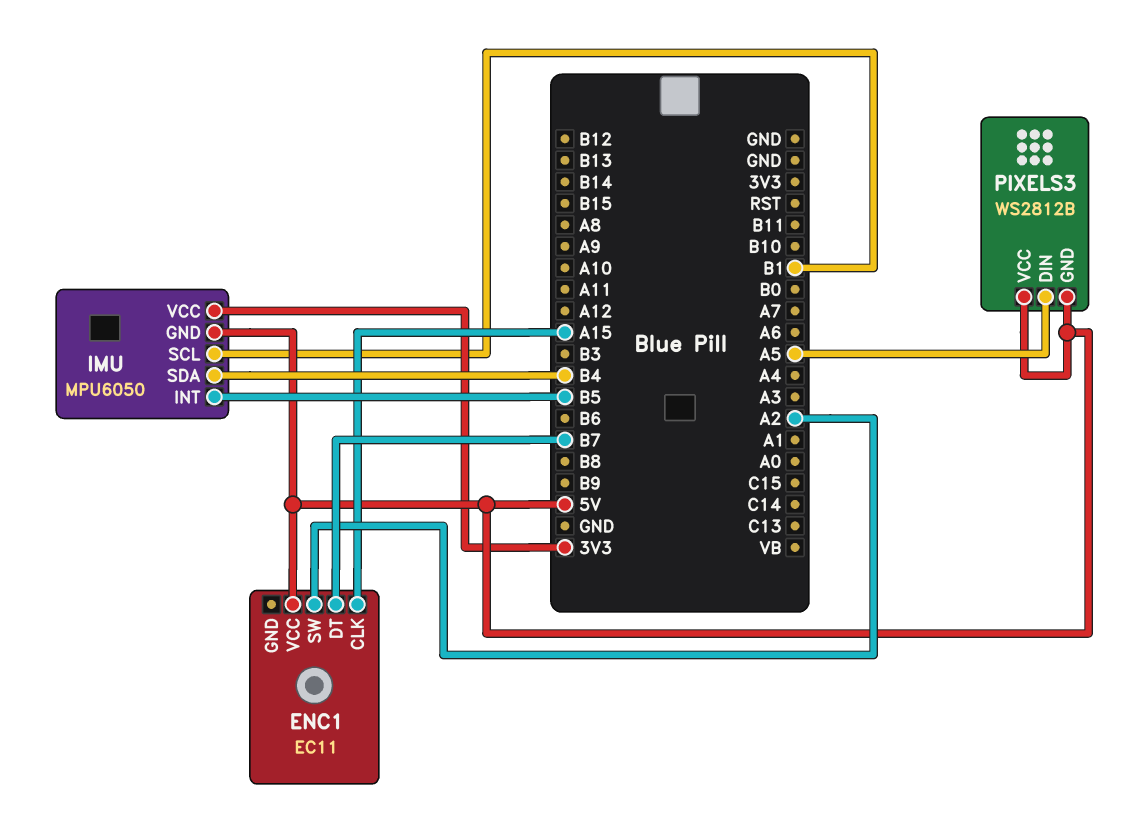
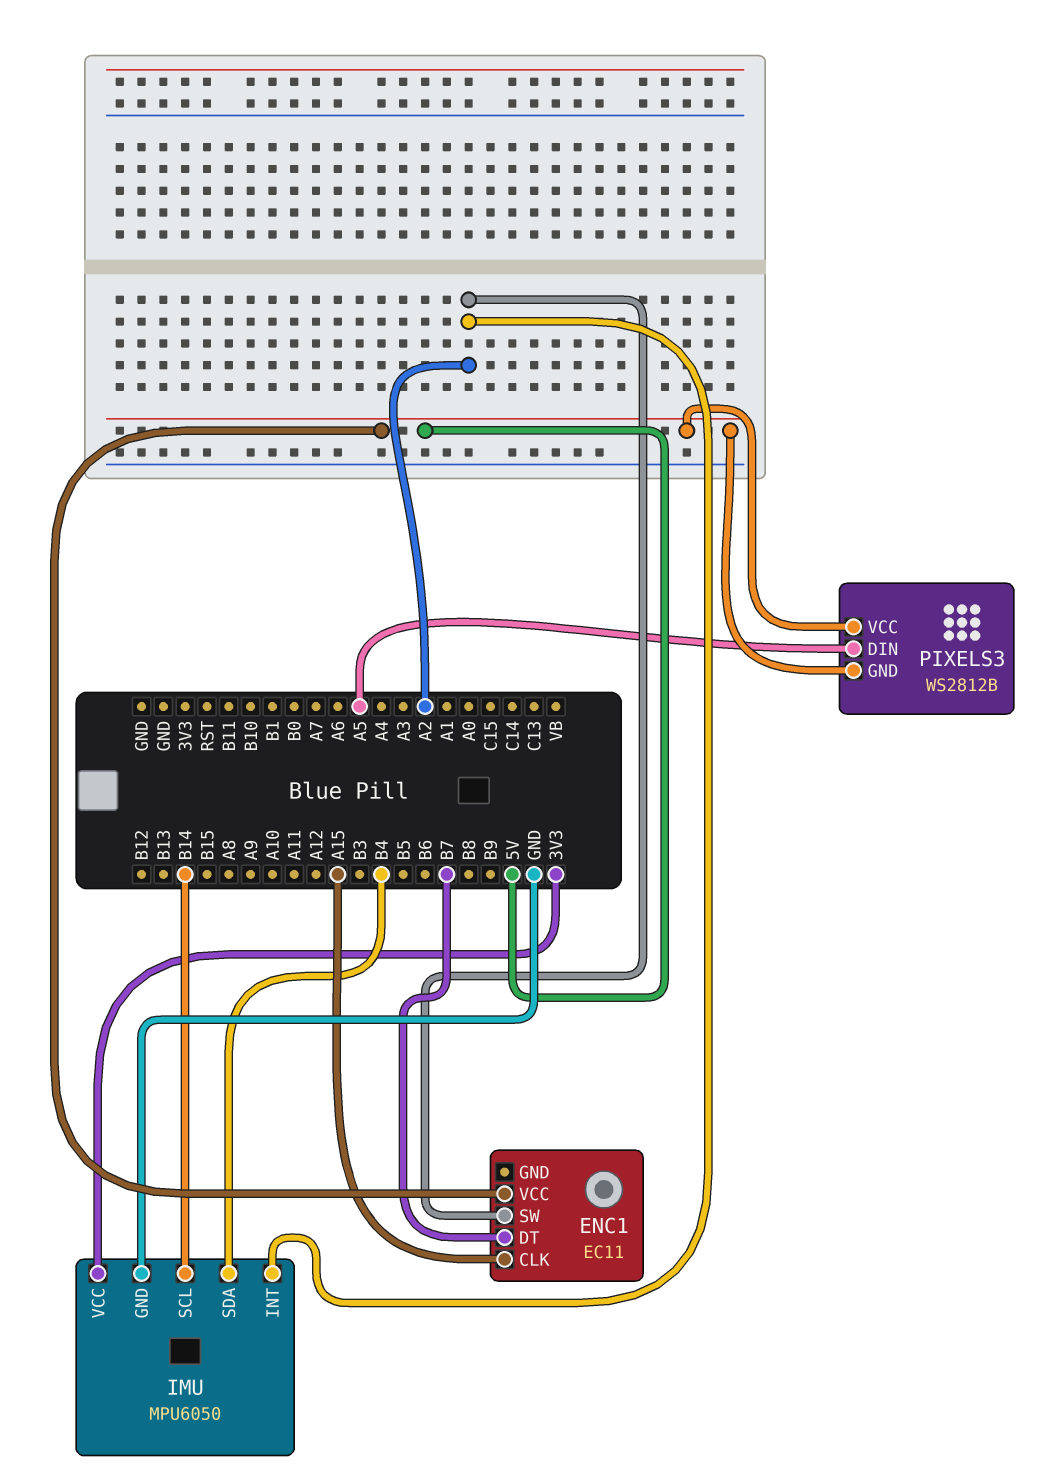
IMU pin GND: 5V -> GND
IMU pin INT: B5 -> A2
IMU pin SCL: B1 -> B14

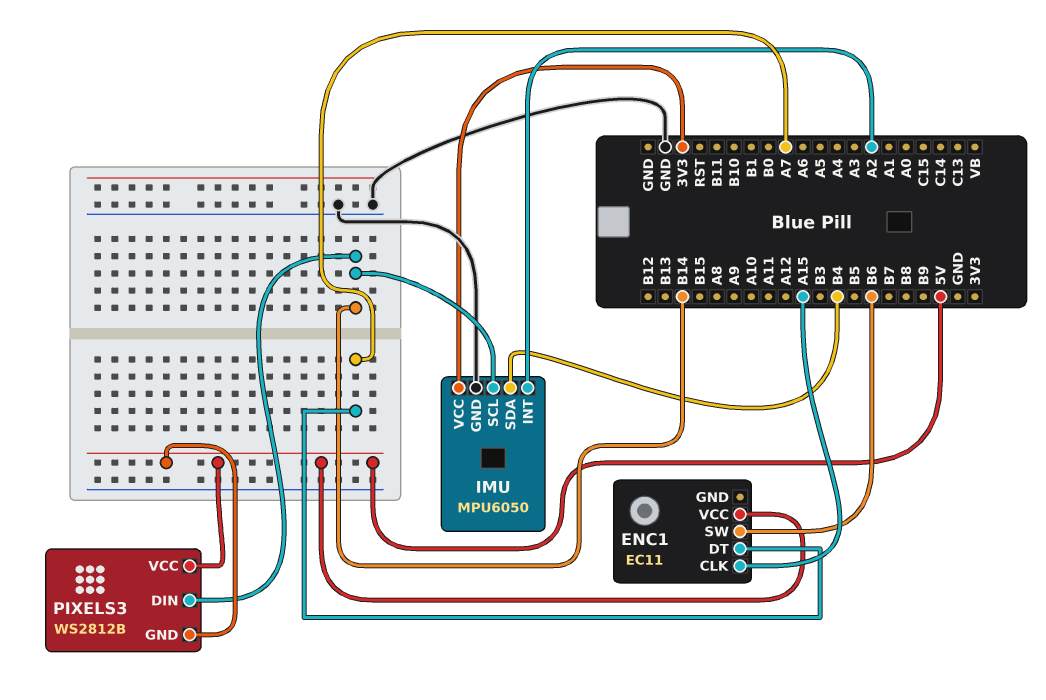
ENC1 pin DT: B7 -> A7
ENC1 pin SW: A2 -> B6
PIXELS3 pin DIN: A5 -> B14

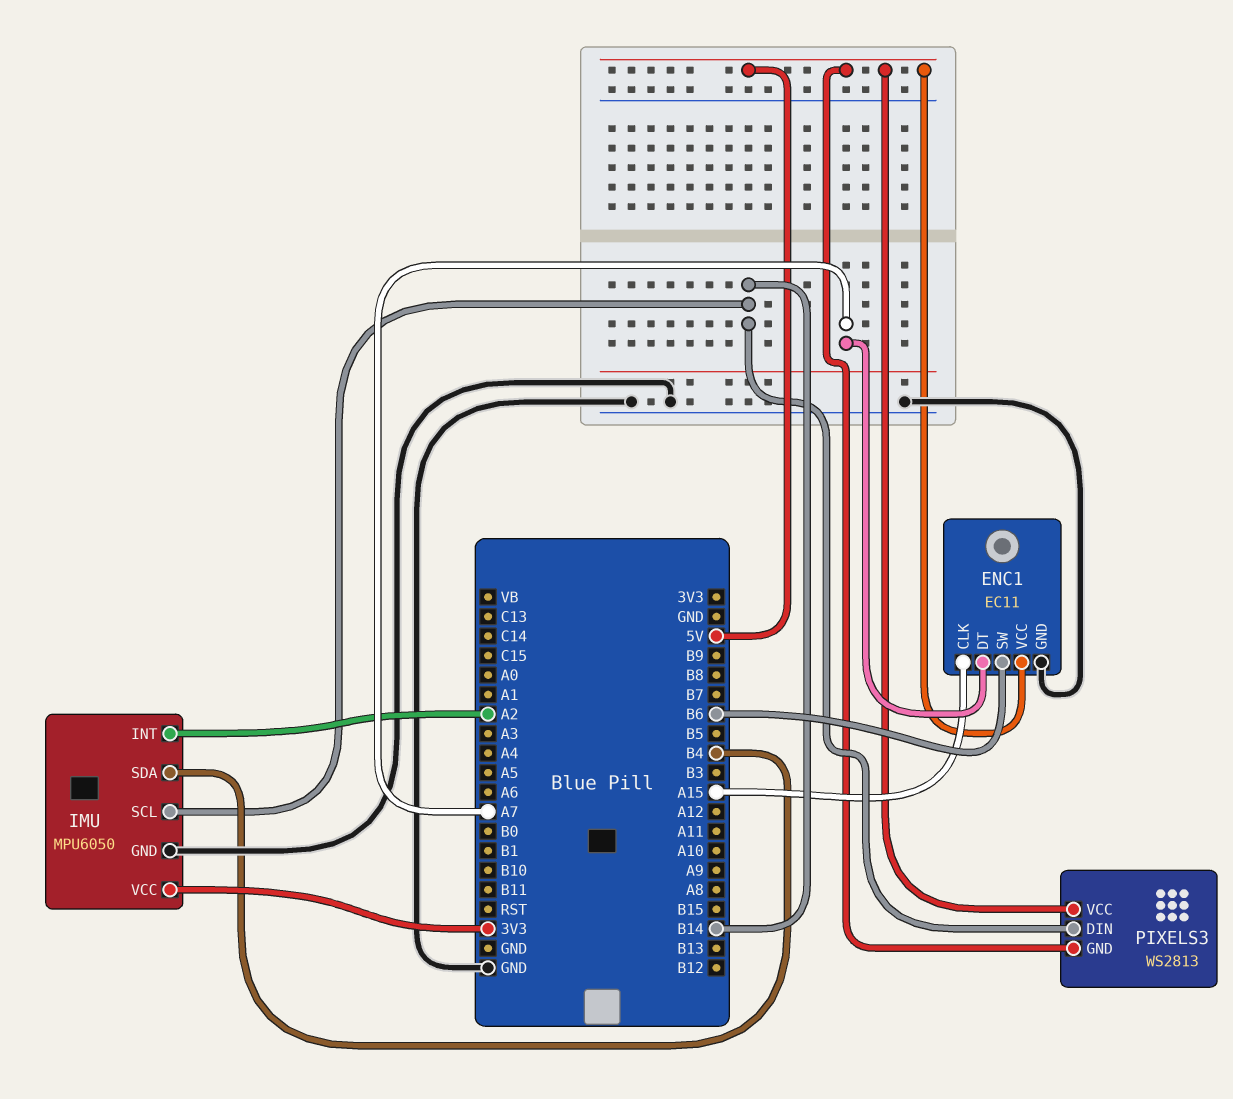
ENC1 pin GND: none -> GND
PIXELS3: WS2812B -> WS2813

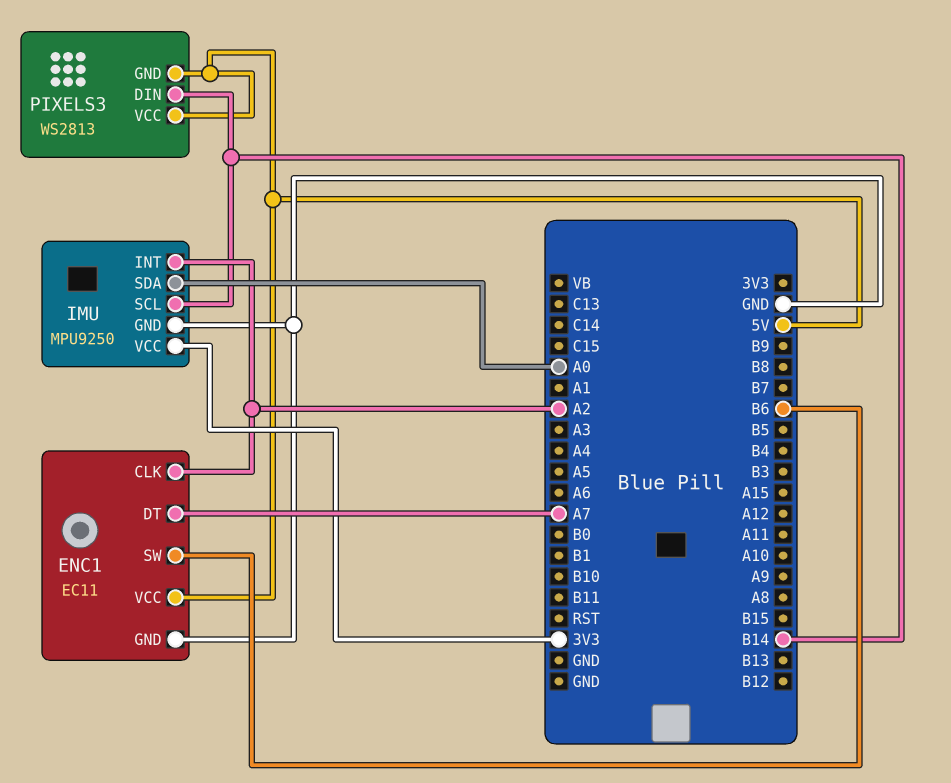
ENC1 pin CLK: A15 -> A2
IMU: MPU6050 -> MPU9250
IMU pin SDA: B4 -> A0

